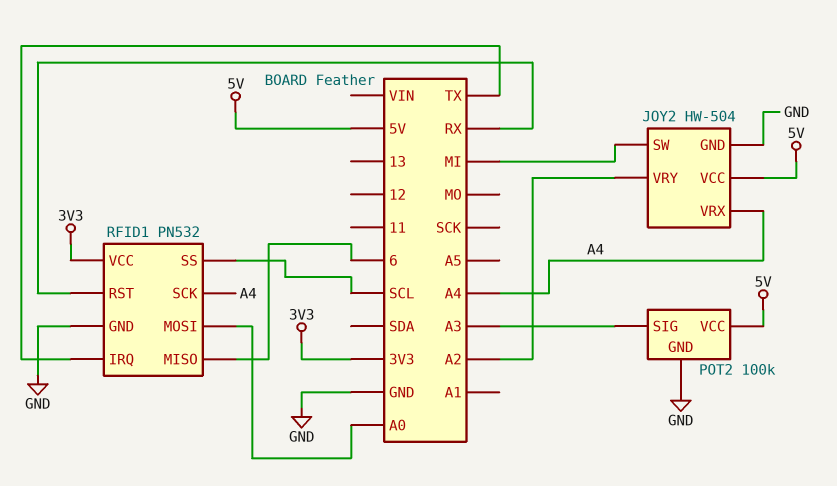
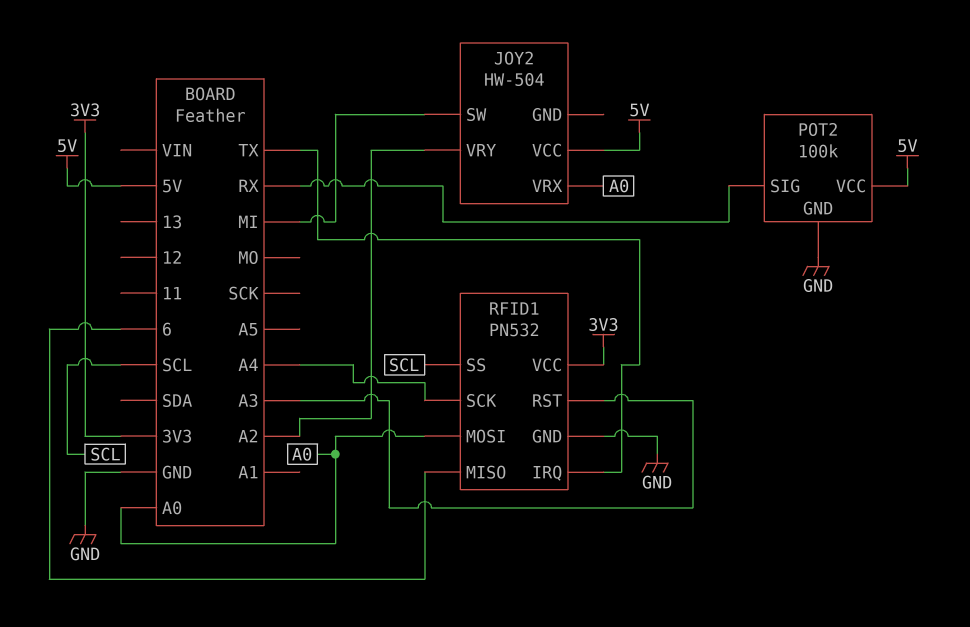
JOY2 pin GND: GND -> none
JOY2 pin VRX: A4 -> A0
POT2 pin SIG: A3 -> RX
RFID1 pin RST: RX -> A3

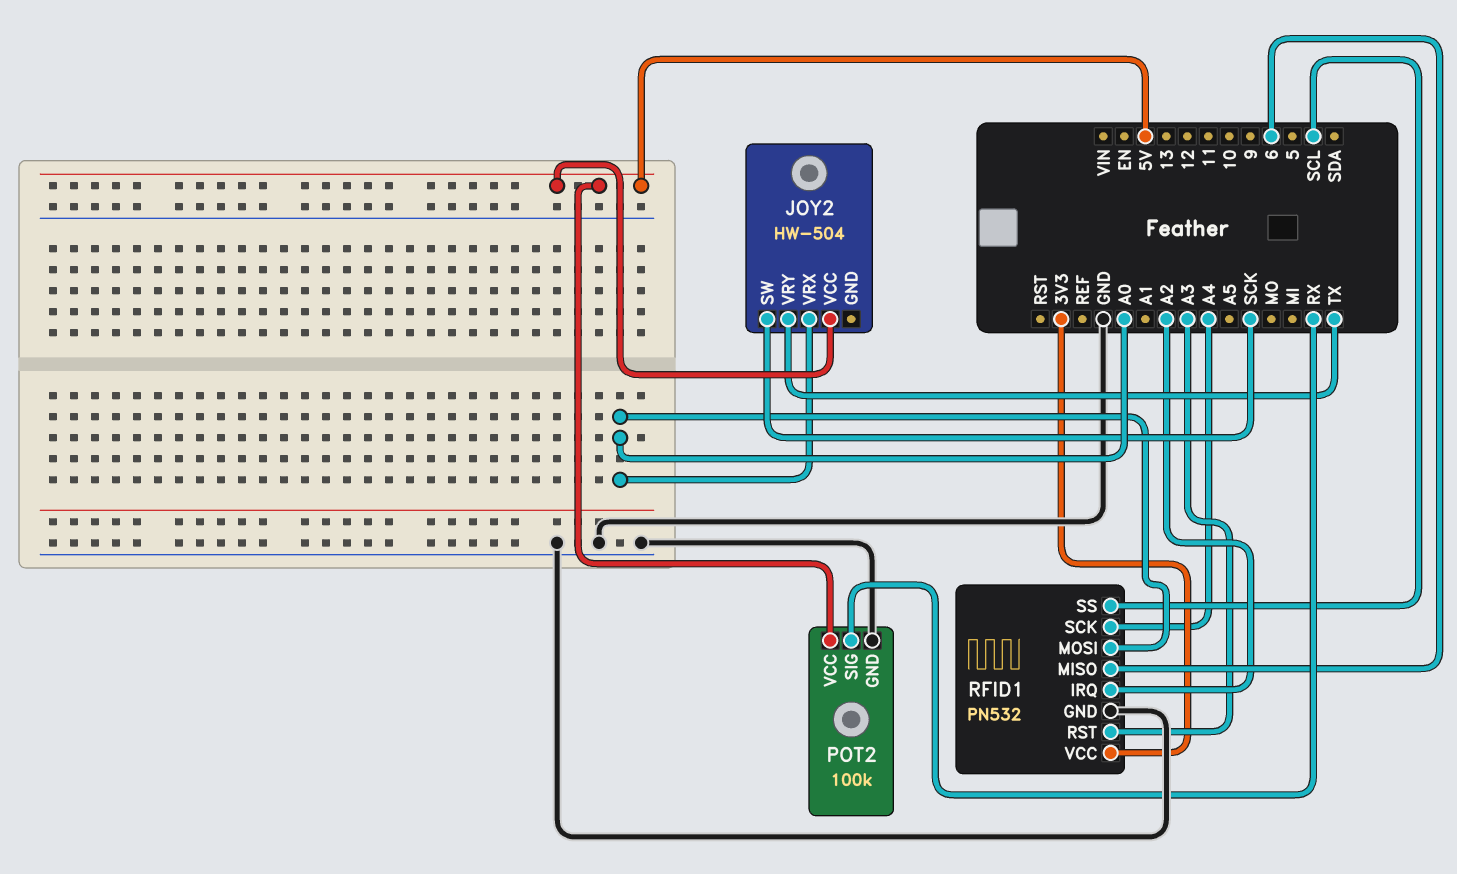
JOY2 pin SW: MI -> SCK
JOY2 pin VRY: A2 -> TX
RFID1 pin IRQ: TX -> A2

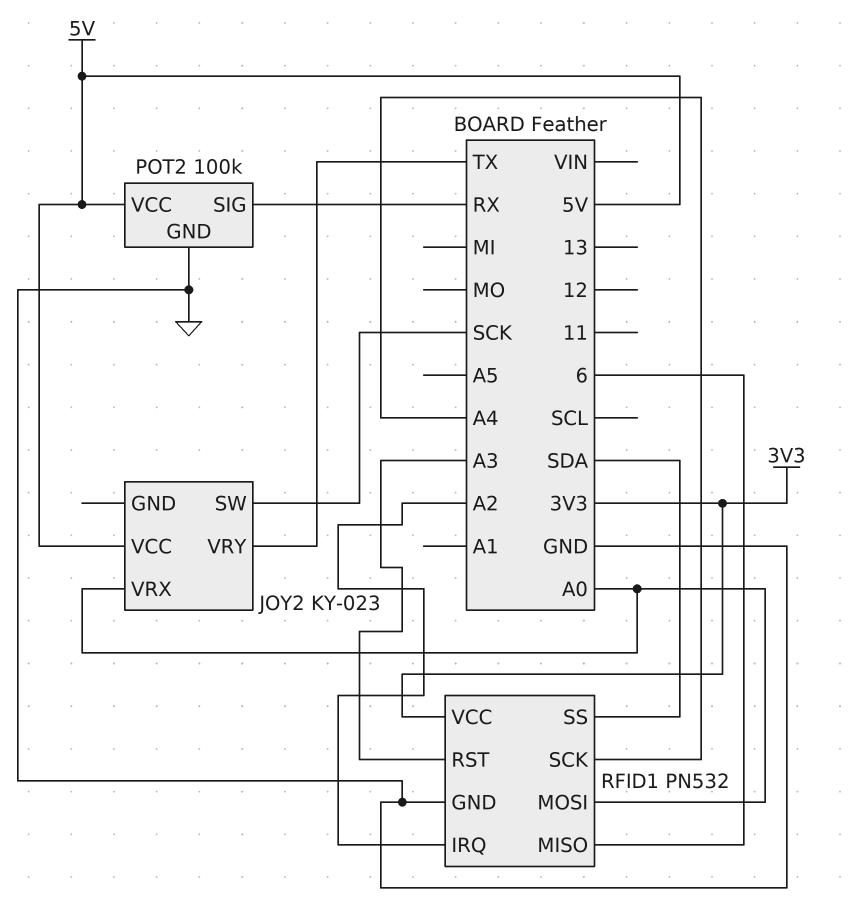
JOY2: HW-504 -> KY-023
RFID1 pin SS: SCL -> SDA

